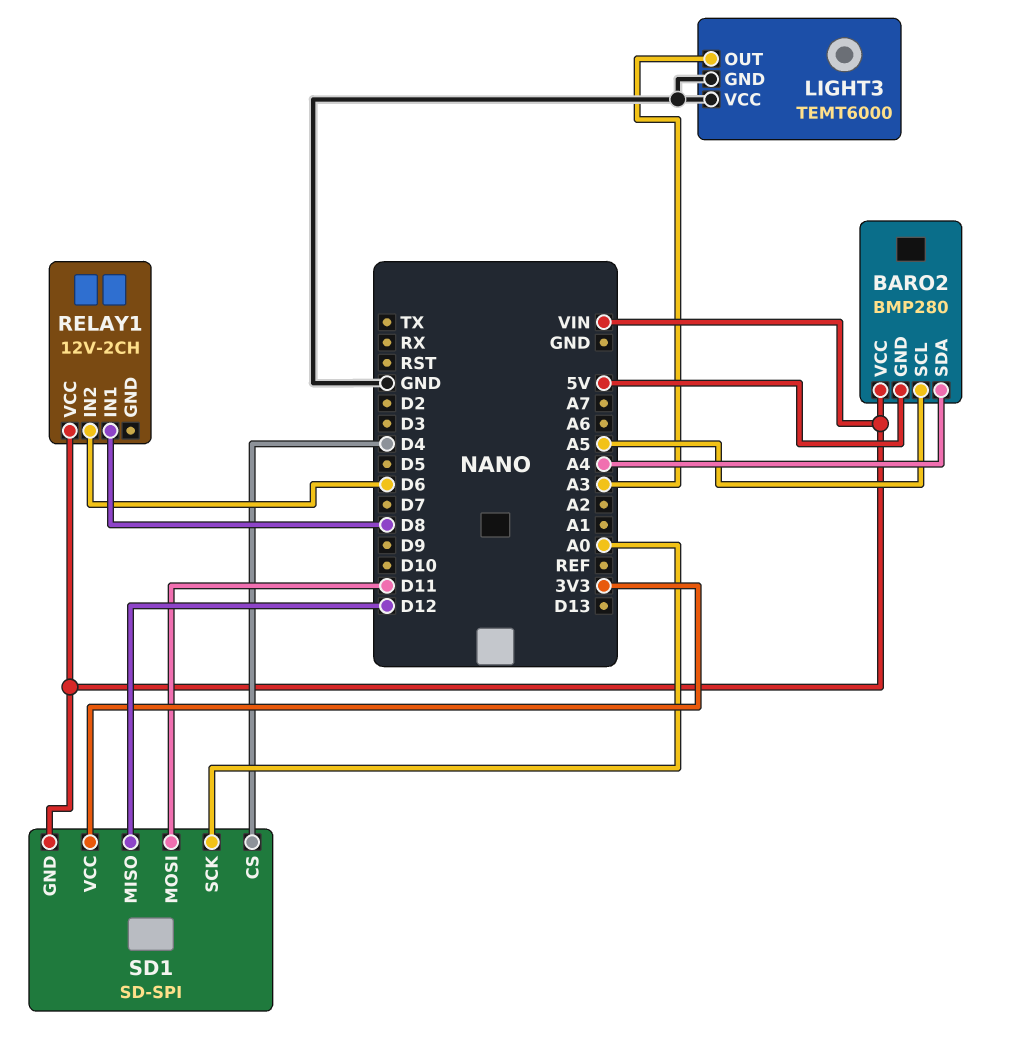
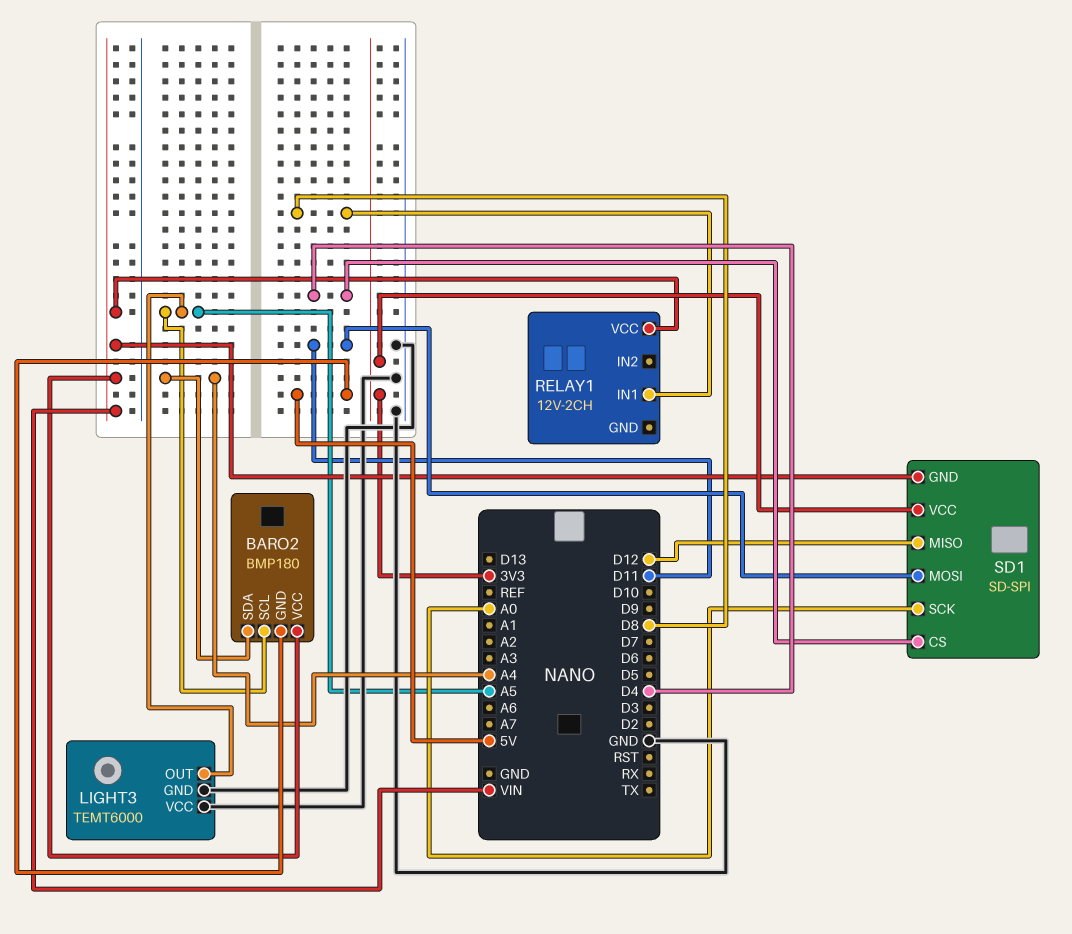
BARO2: BMP280 -> BMP180
LIGHT3 pin OUT: A3 -> A5
RELAY1 pin IN2: D6 -> none

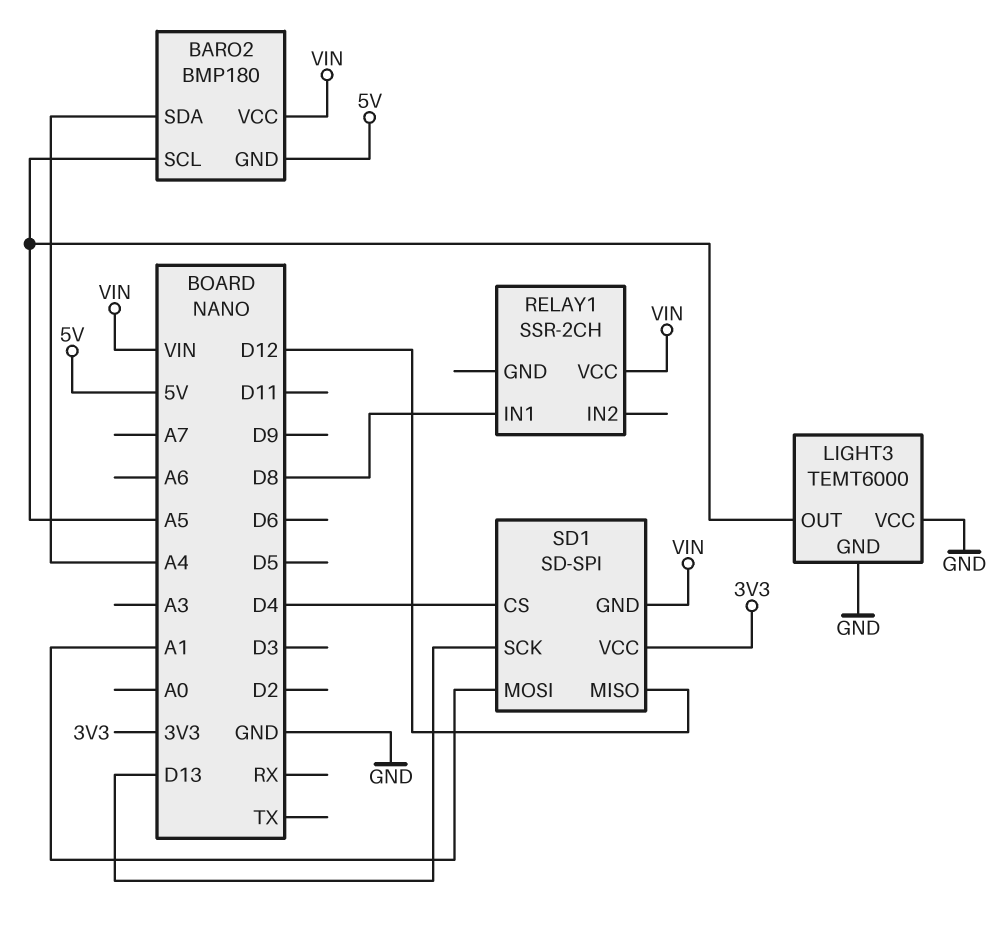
RELAY1: 12V-2CH -> SSR-2CH
SD1 pin MOSI: D11 -> A1
SD1 pin SCK: A0 -> D13

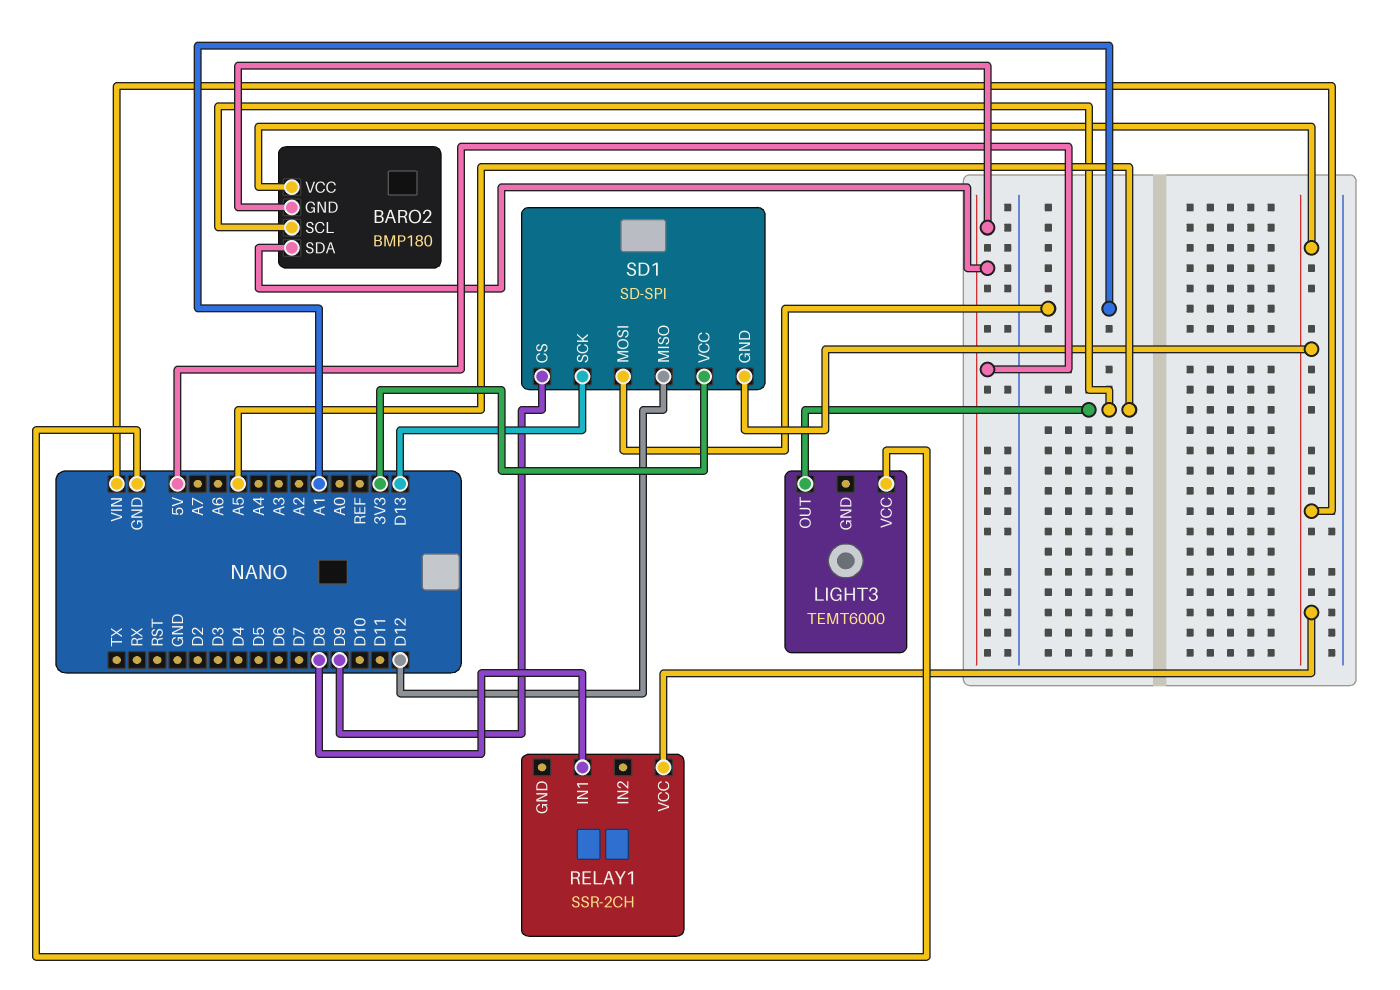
BARO2 pin SDA: A4 -> 5V
LIGHT3 pin GND: GND -> none
SD1 pin CS: D4 -> D9

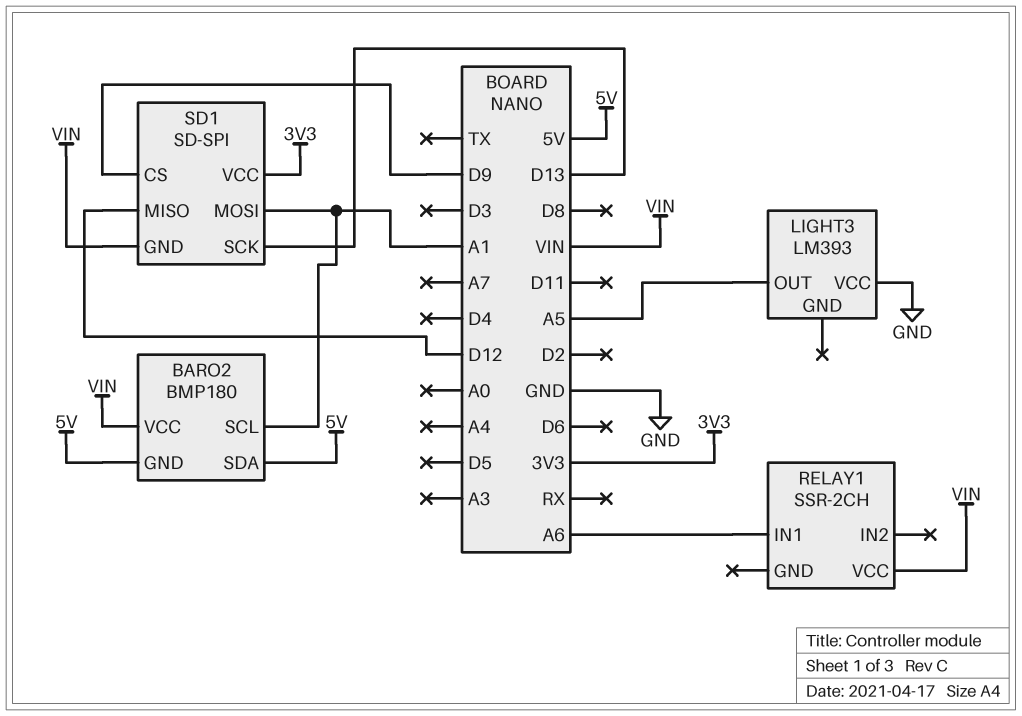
BARO2 pin SCL: A5 -> A1
LIGHT3: TEMT6000 -> LM393
RELAY1 pin IN1: D8 -> A6

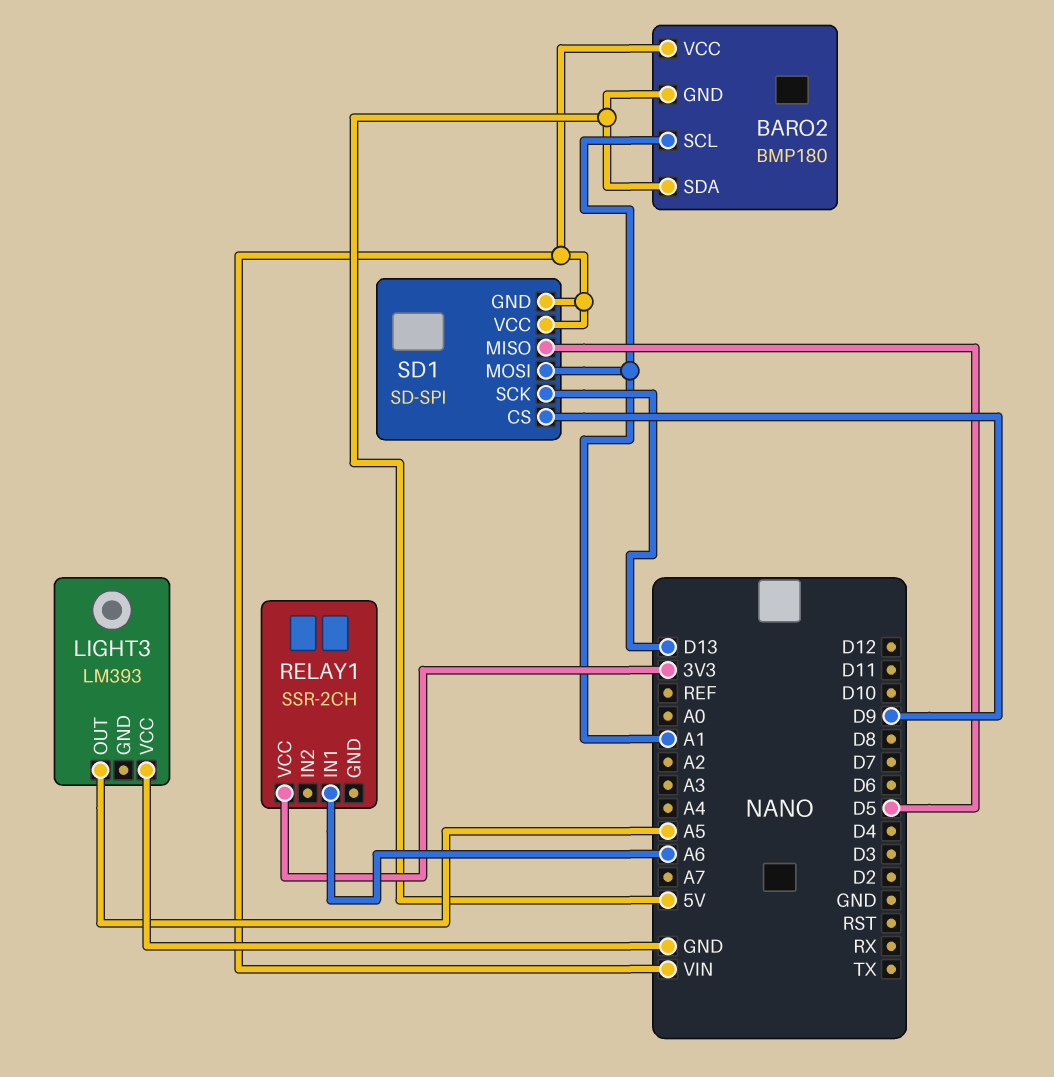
RELAY1 pin VCC: VIN -> 3V3
SD1 pin MISO: D12 -> D5
SD1 pin VCC: 3V3 -> VIN

